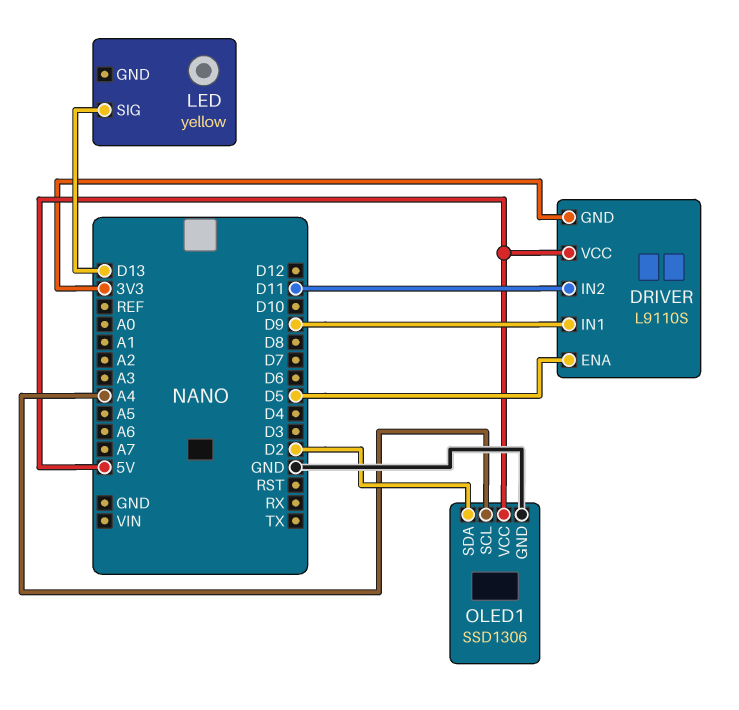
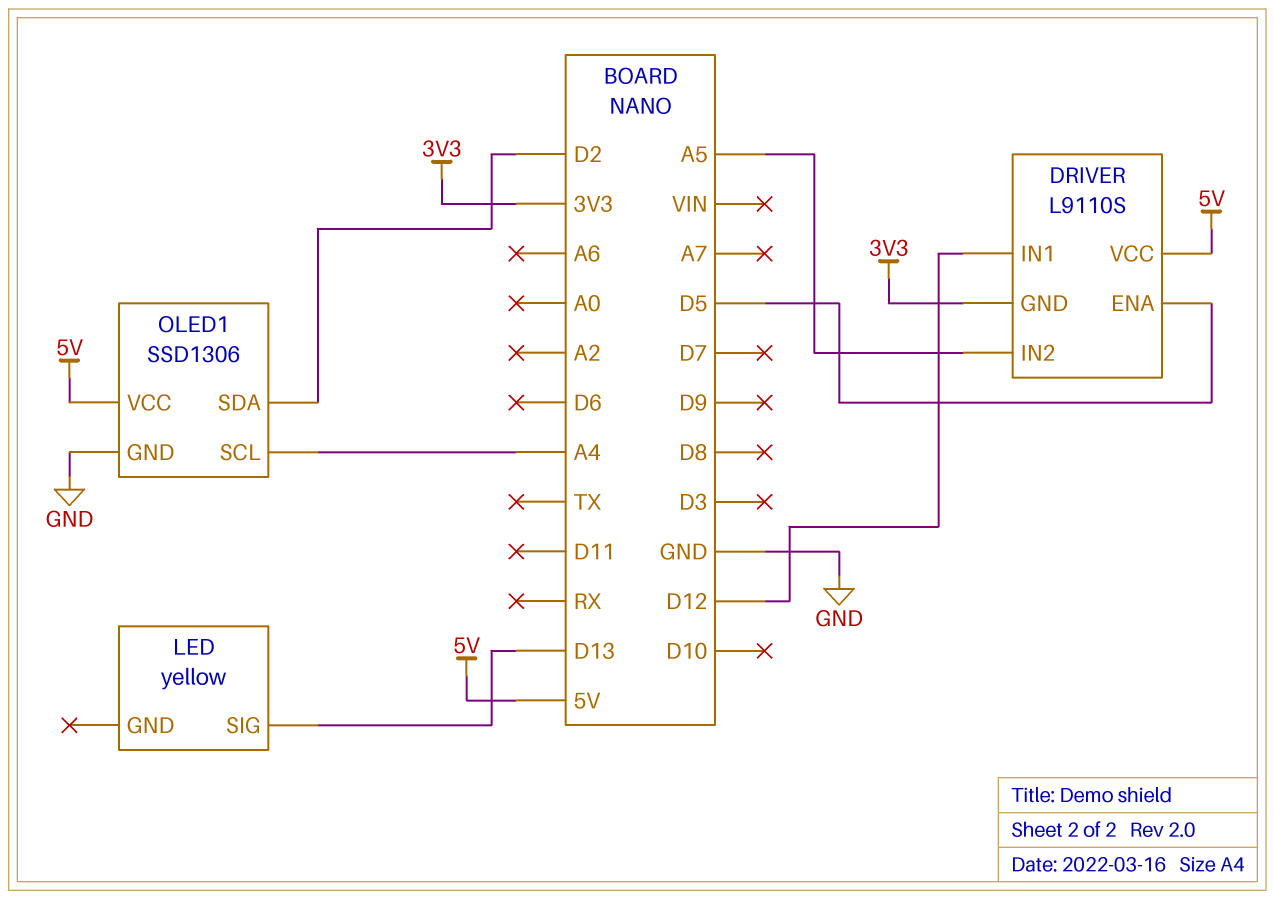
DRIVER pin IN1: D9 -> D12
DRIVER pin IN2: D11 -> A5

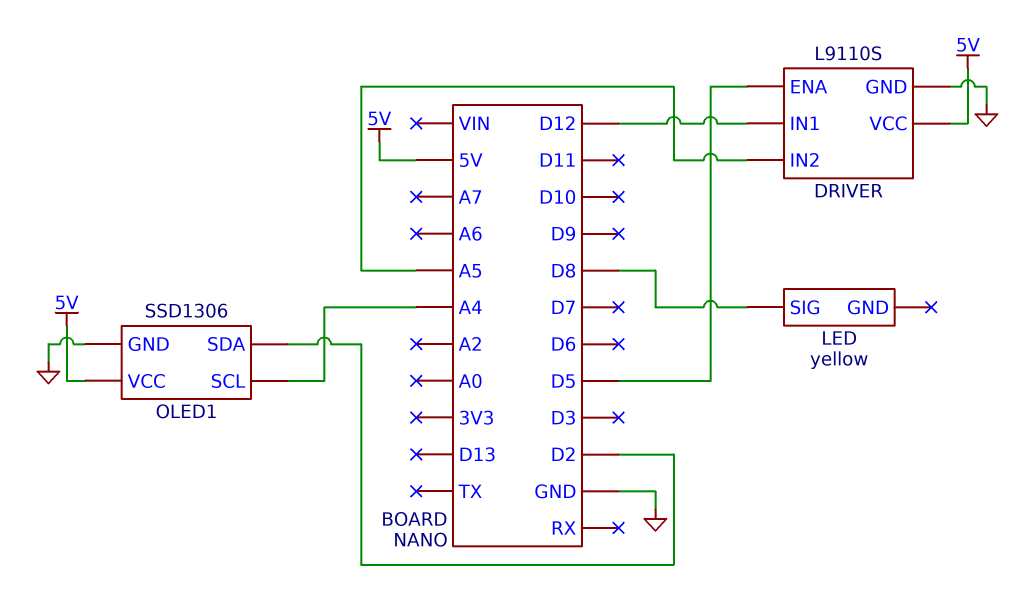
DRIVER pin GND: 3V3 -> GND
LED pin SIG: D13 -> D8

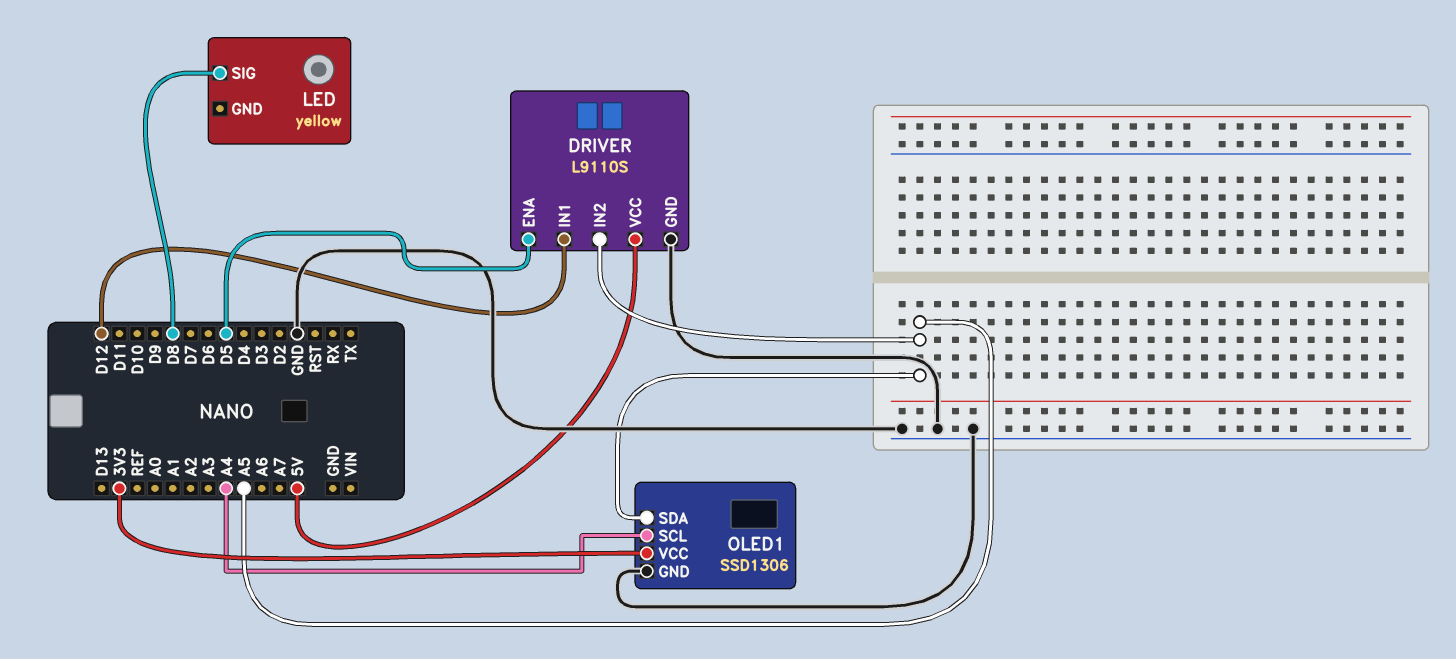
OLED1 pin SDA: D2 -> A5
OLED1 pin VCC: 5V -> 3V3

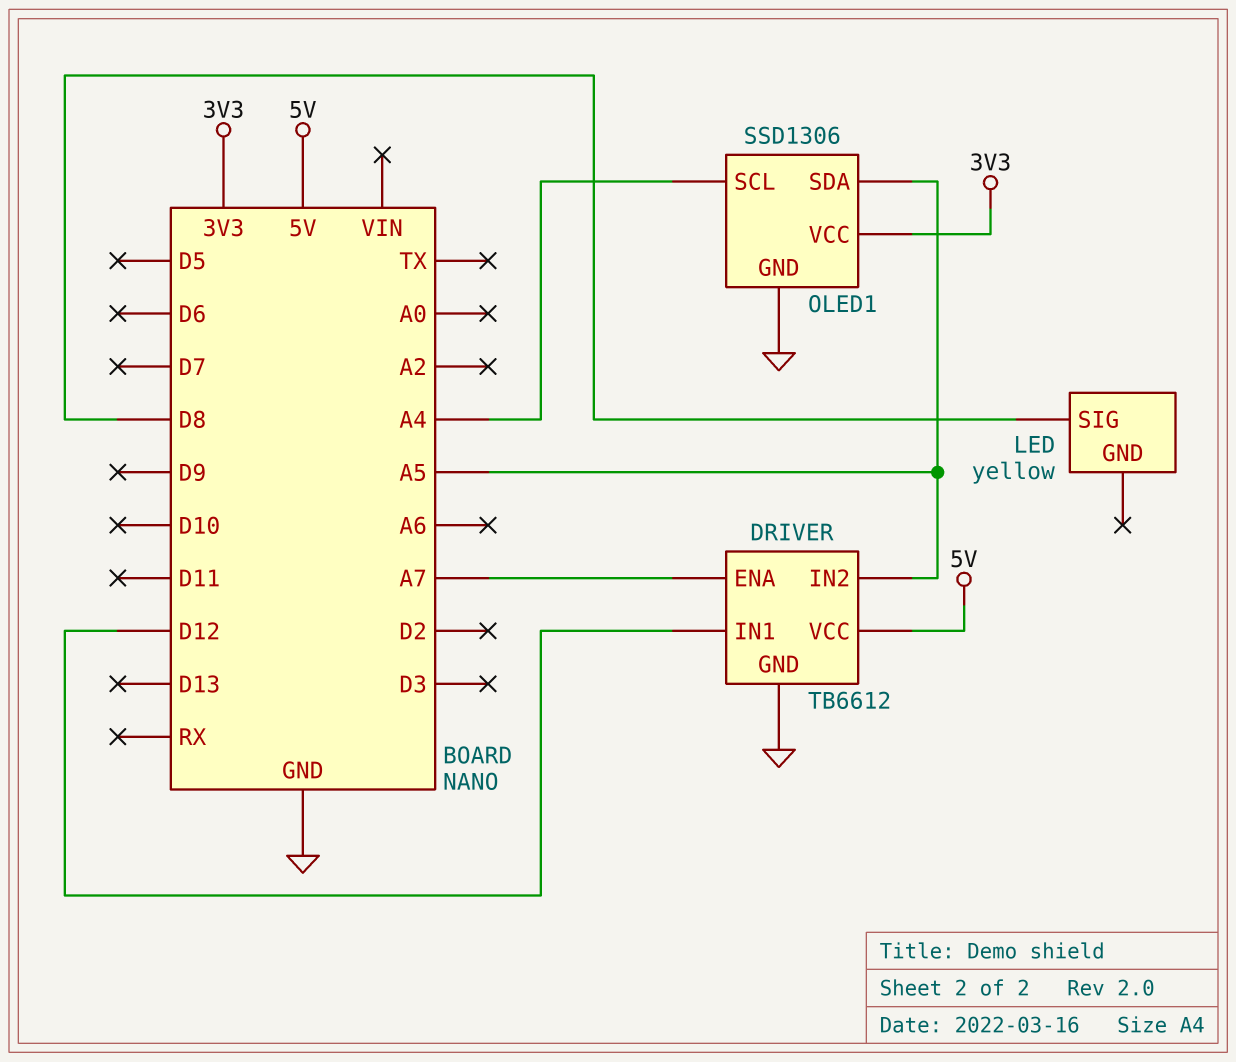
DRIVER: L9110S -> TB6612
DRIVER pin ENA: D5 -> A7

